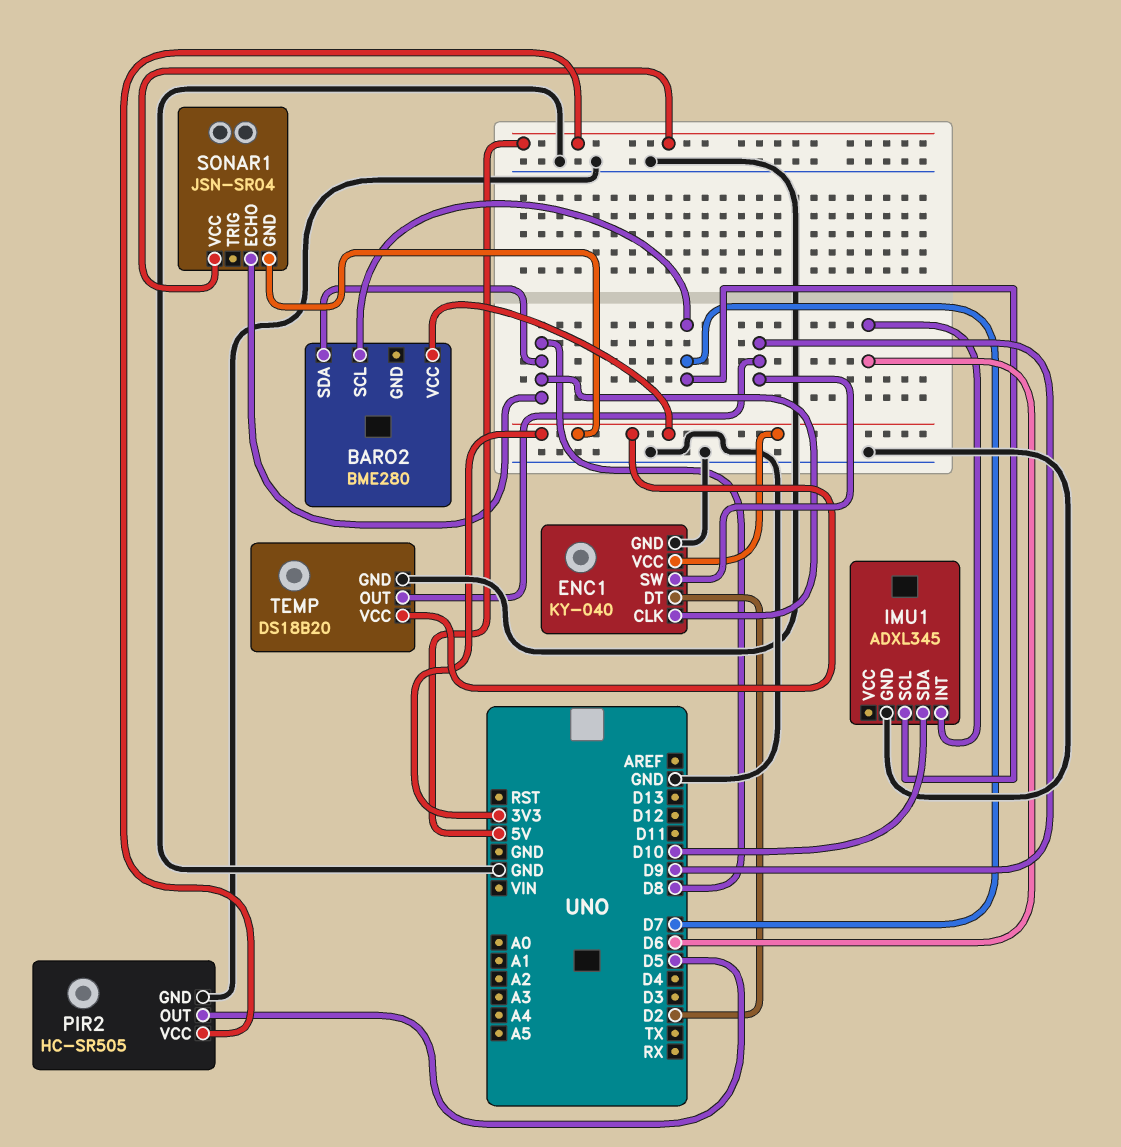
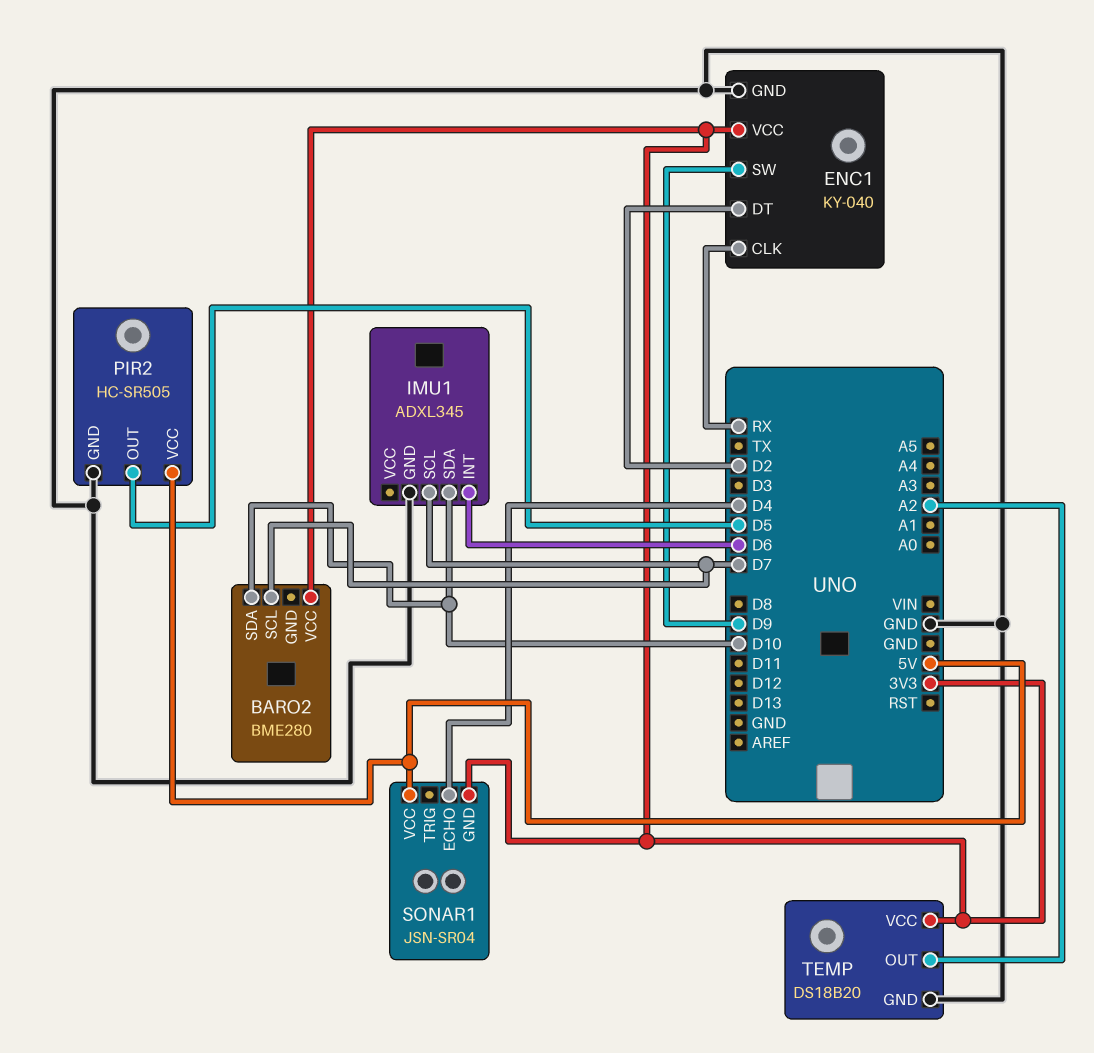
BARO2 pin SDA: D8 -> D10
ENC1 pin CLK: D8 -> RX
SONAR1 pin ECHO: D8 -> D4
TEMP pin OUT: D9 -> A2

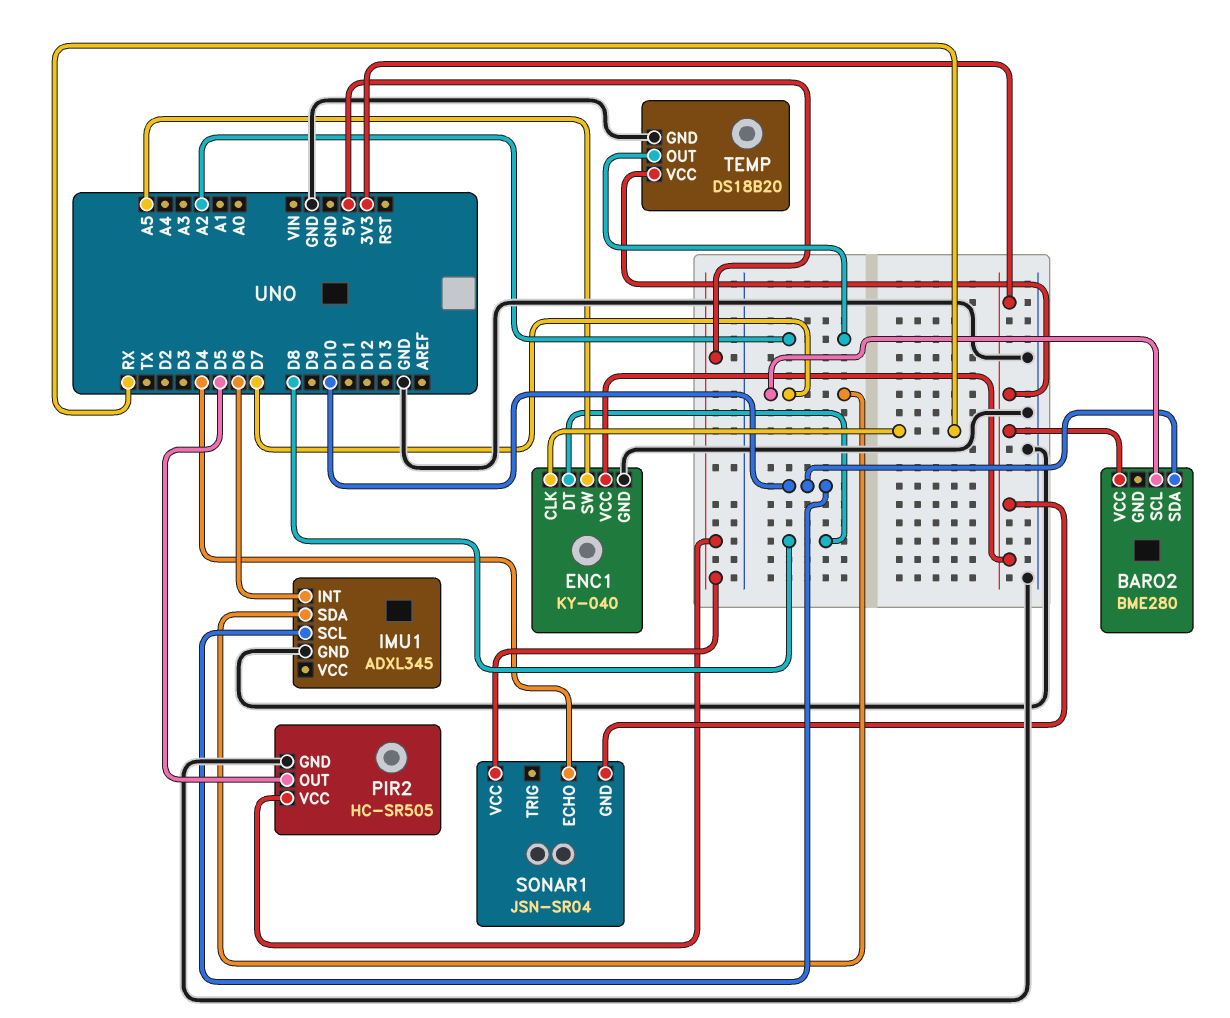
ENC1 pin DT: D2 -> D8
ENC1 pin SW: D9 -> A5
IMU1 pin SCL: D7 -> D10
IMU1 pin SDA: D10 -> D7

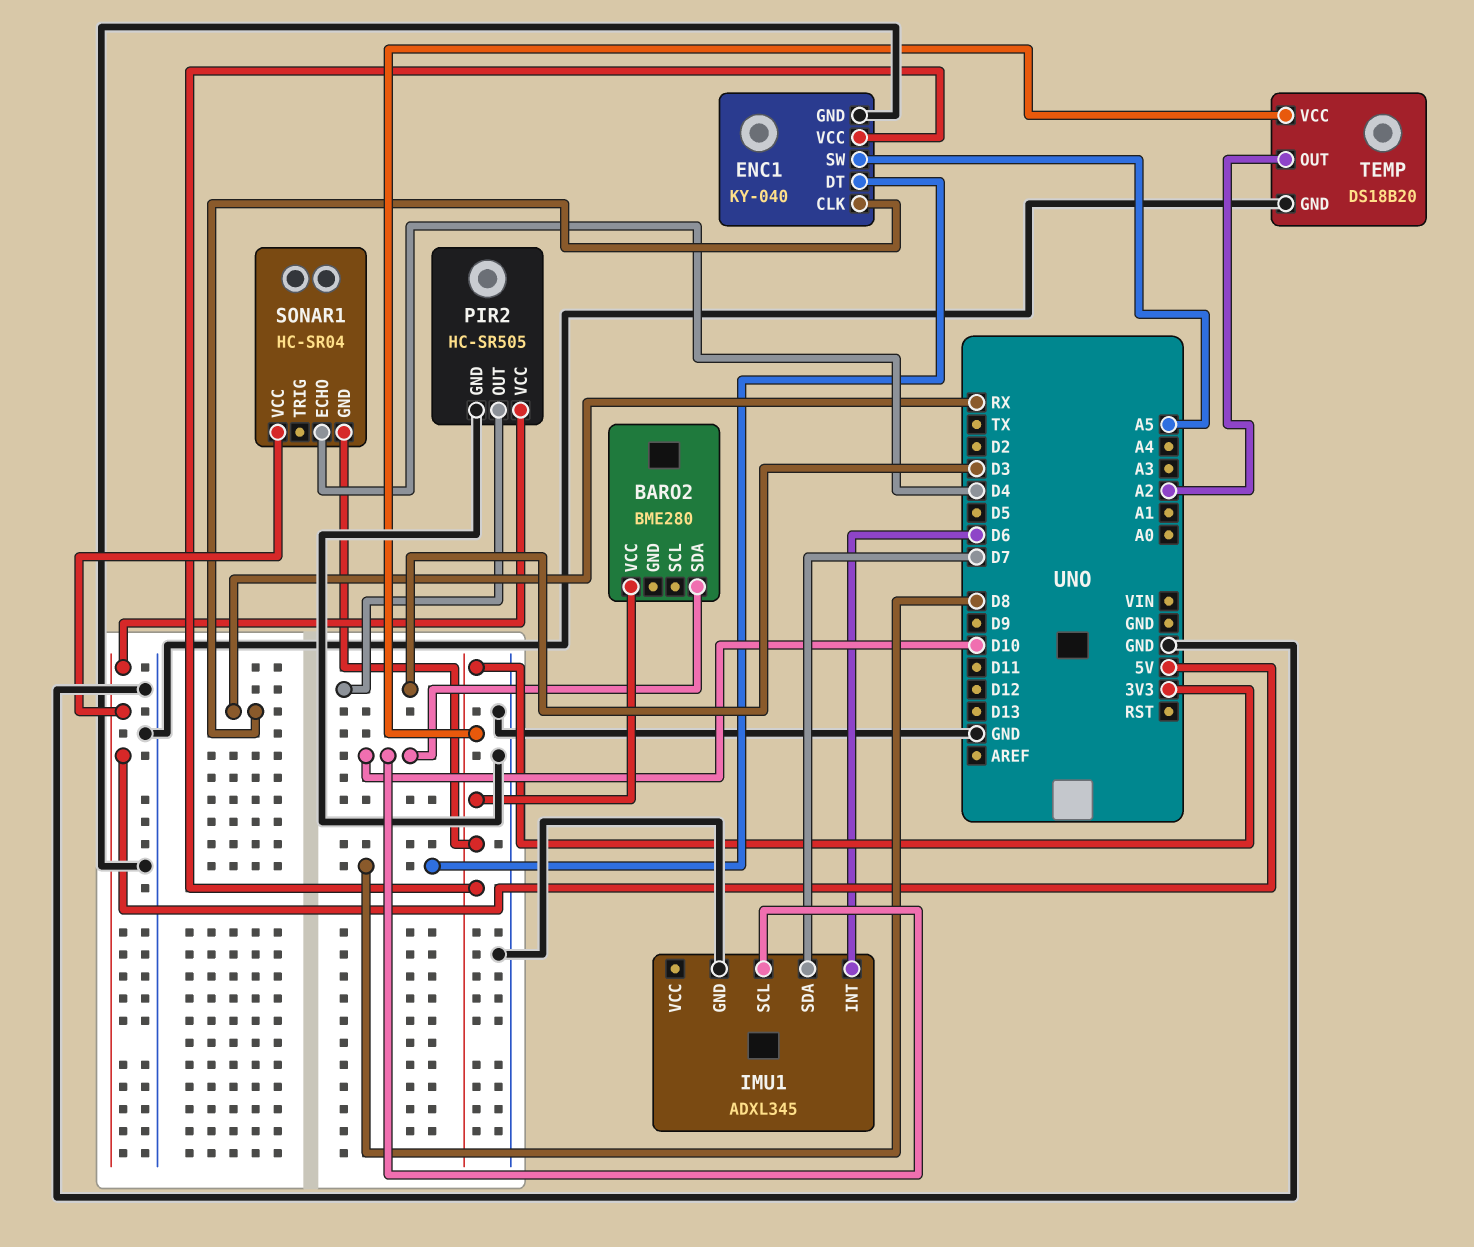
BARO2 pin SCL: D7 -> none
PIR2 pin OUT: D5 -> D3
SONAR1: JSN-SR04 -> HC-SR04

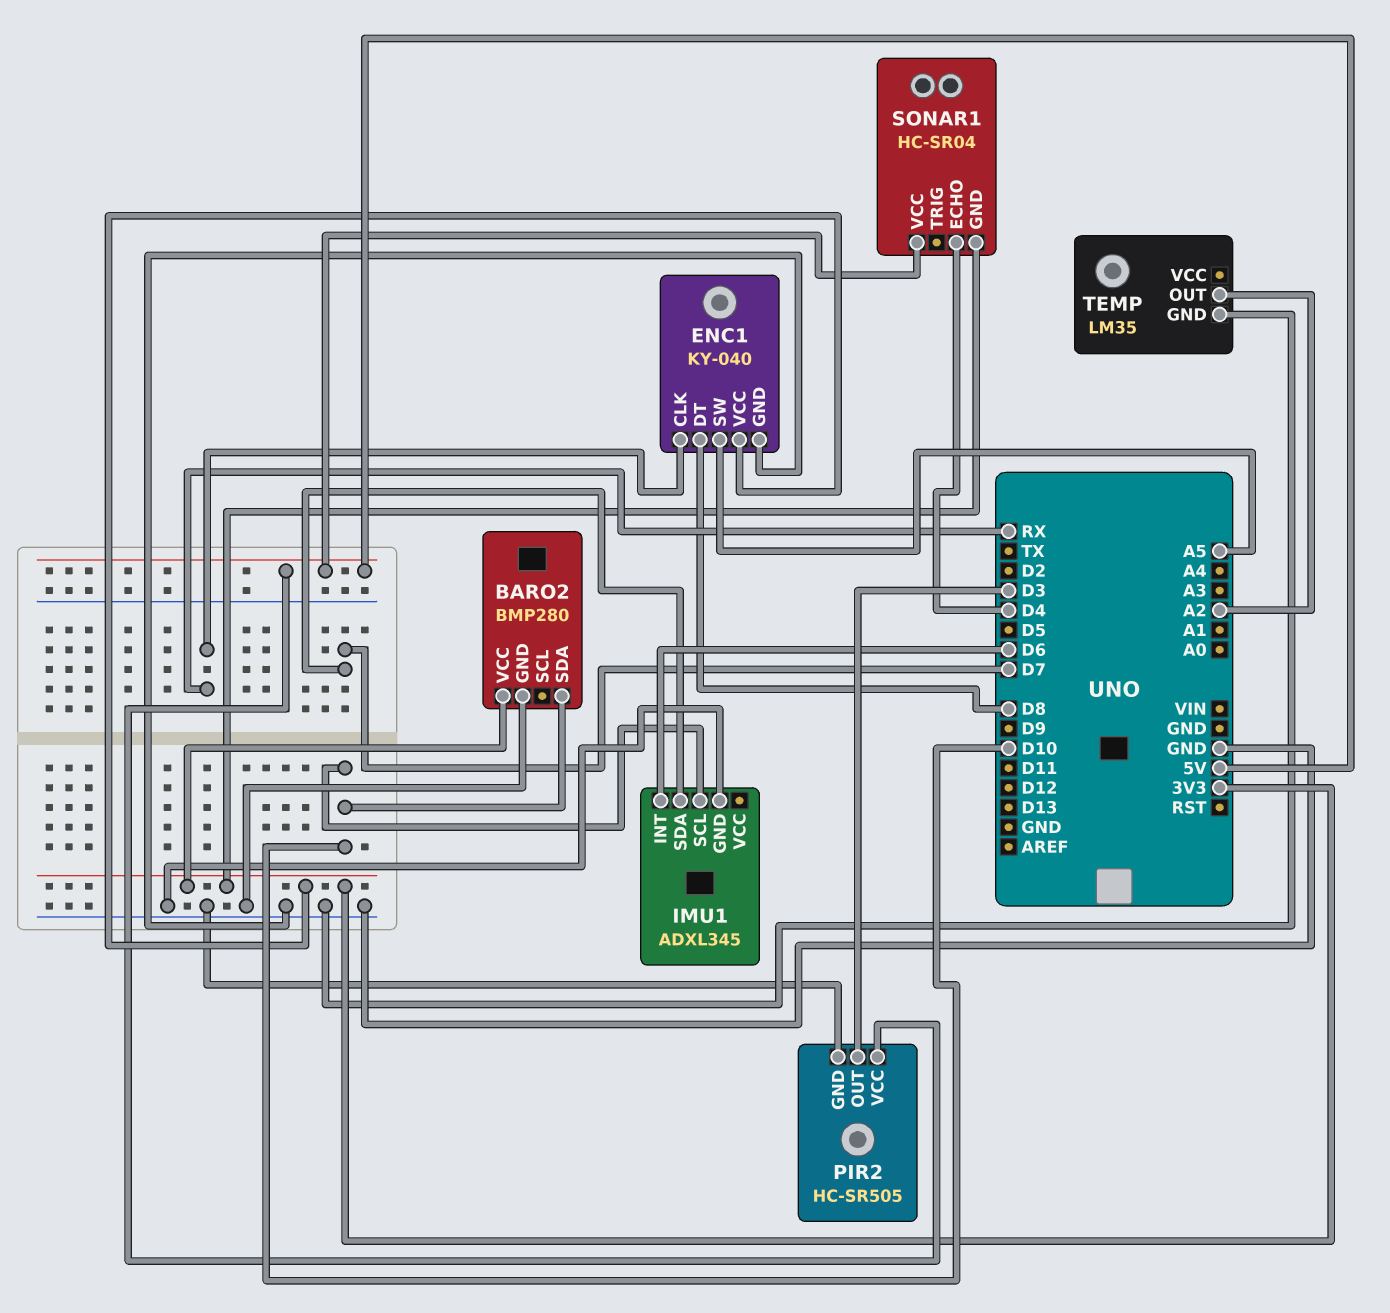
BARO2: BME280 -> BMP280
BARO2 pin GND: none -> GND
TEMP: DS18B20 -> LM35
TEMP pin VCC: 3V3 -> none

